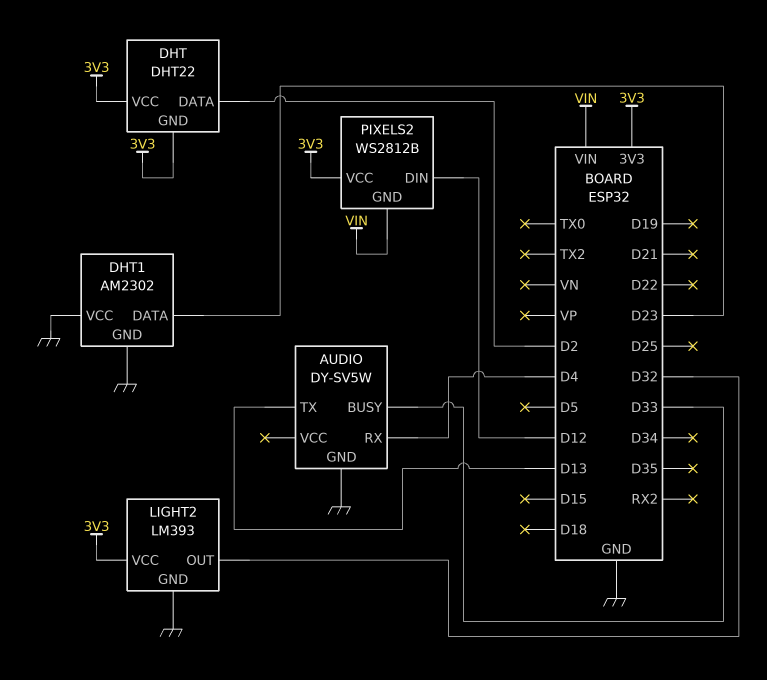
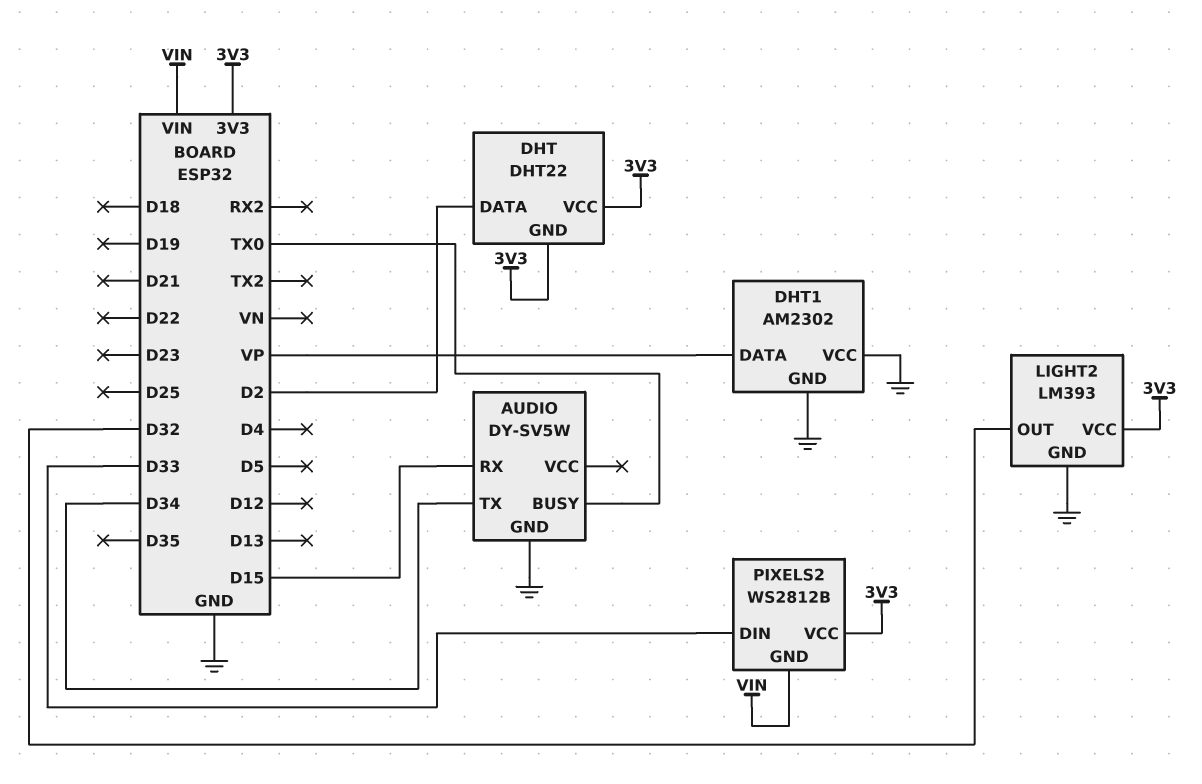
AUDIO pin BUSY: D33 -> TX0
AUDIO pin RX: D4 -> D15
AUDIO pin TX: D13 -> D34
DHT1 pin DATA: D23 -> VP
PIXELS2 pin DIN: D12 -> D33

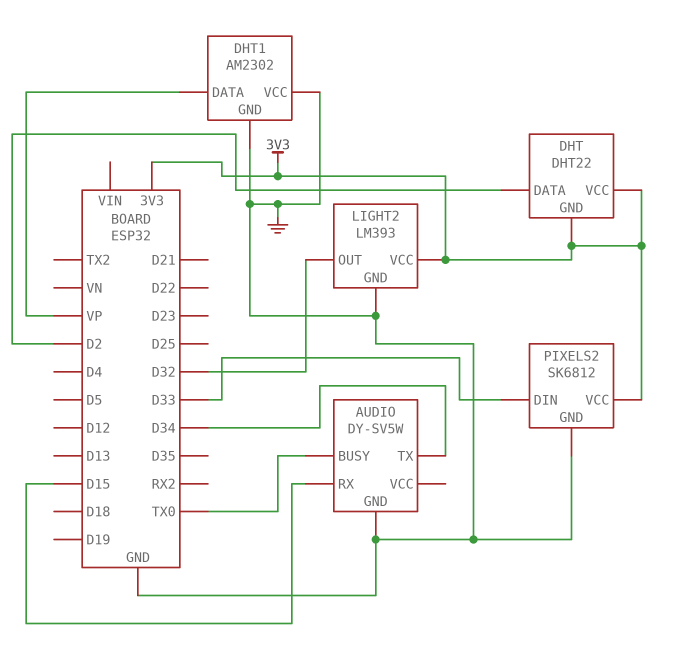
PIXELS2: WS2812B -> SK6812
PIXELS2 pin GND: VIN -> GND

